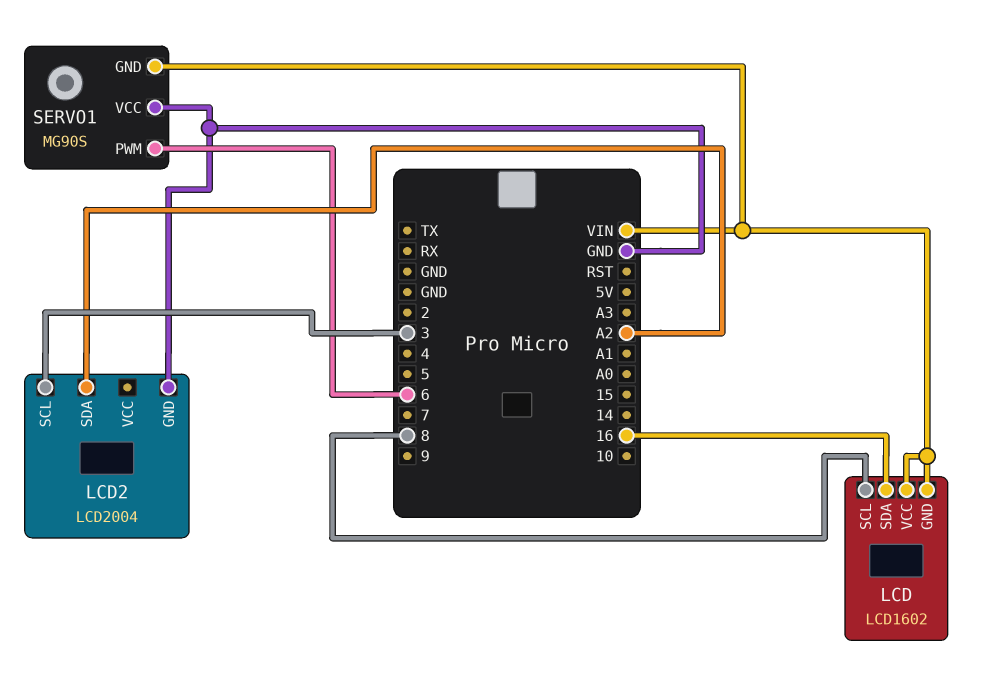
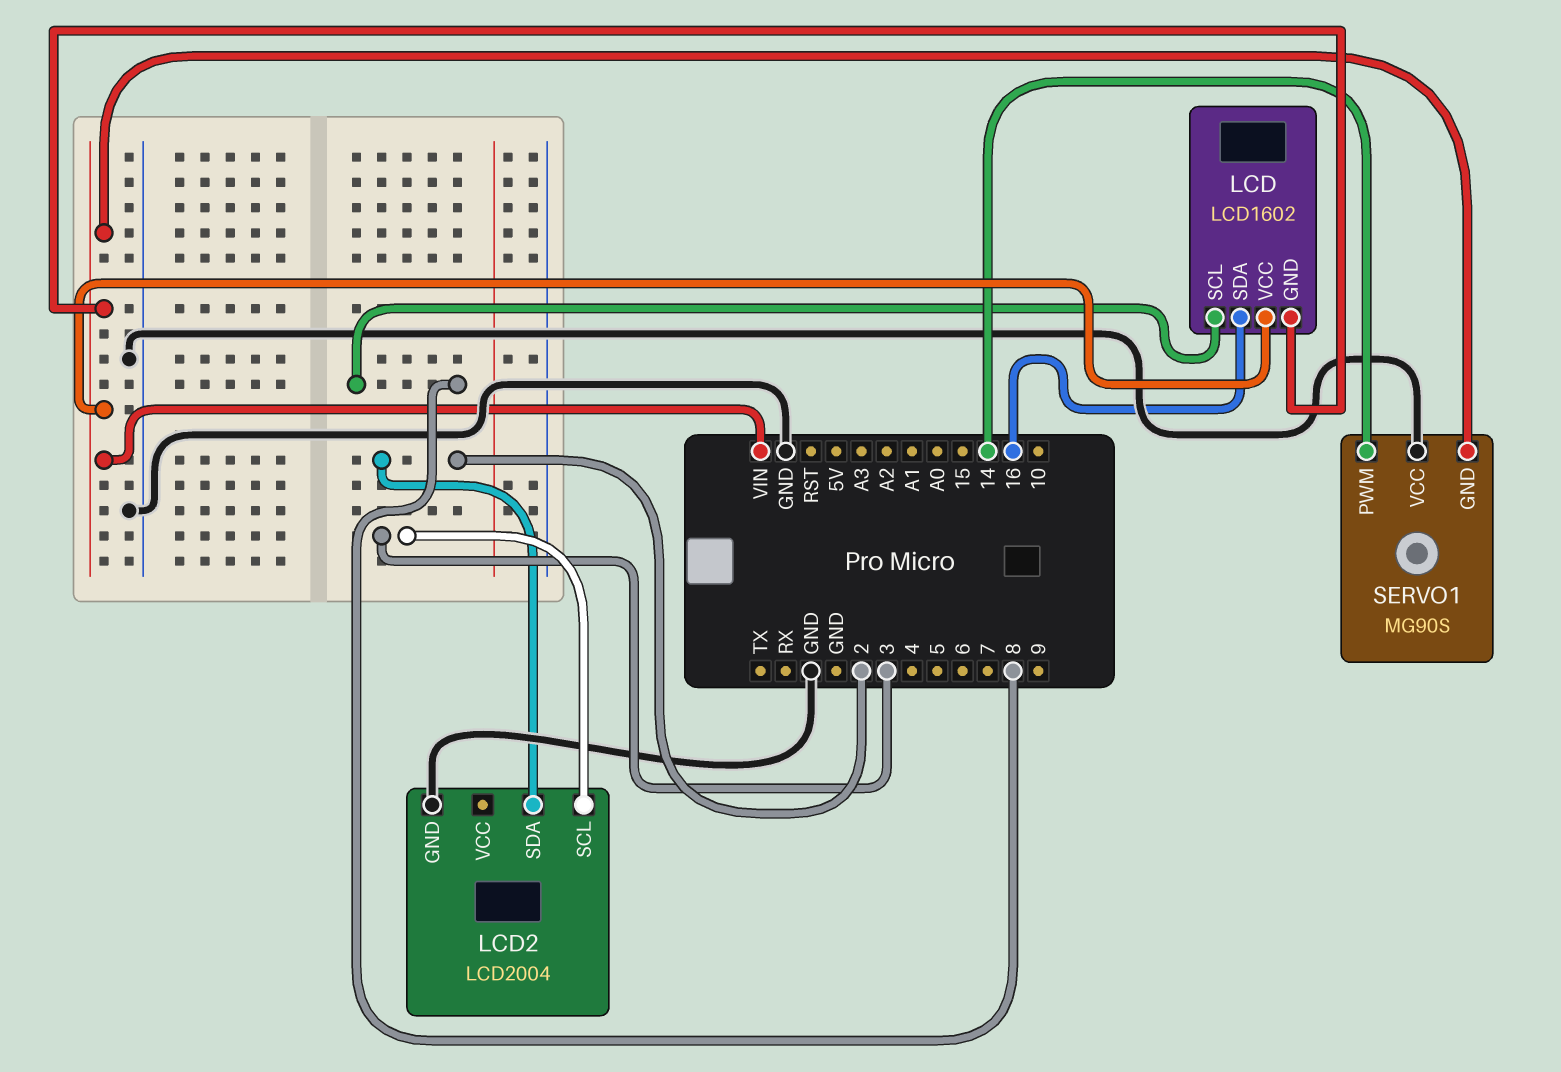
LCD2 pin SDA: A2 -> 2
SERVO1 pin PWM: 6 -> 14

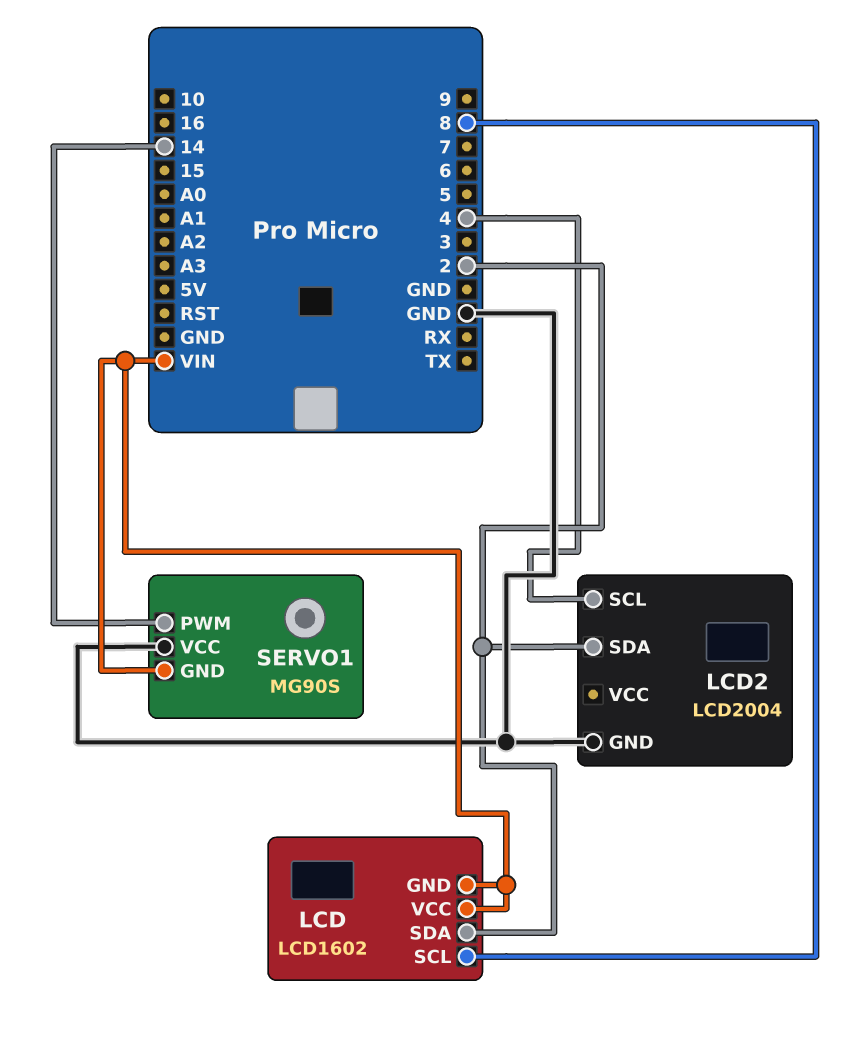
LCD pin SDA: 16 -> 2
LCD2 pin SCL: 3 -> 4

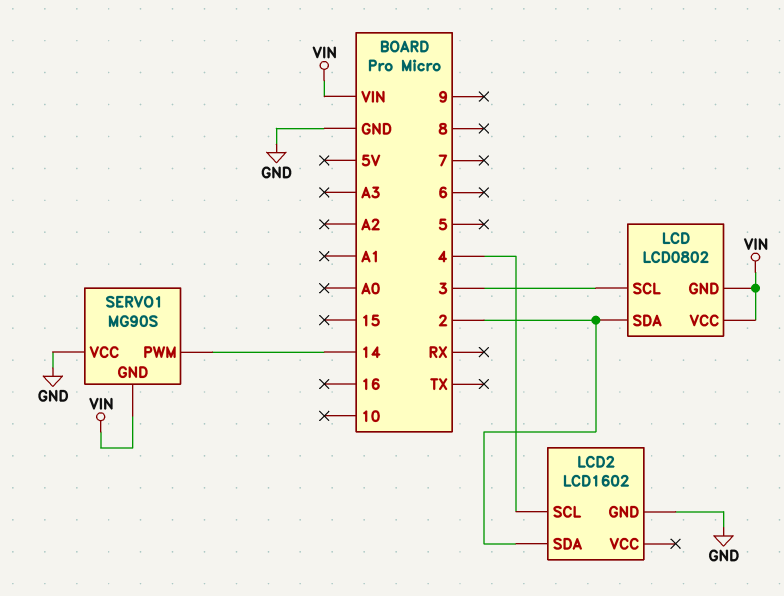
LCD: LCD1602 -> LCD0802
LCD pin SCL: 8 -> 3
LCD2: LCD2004 -> LCD1602

